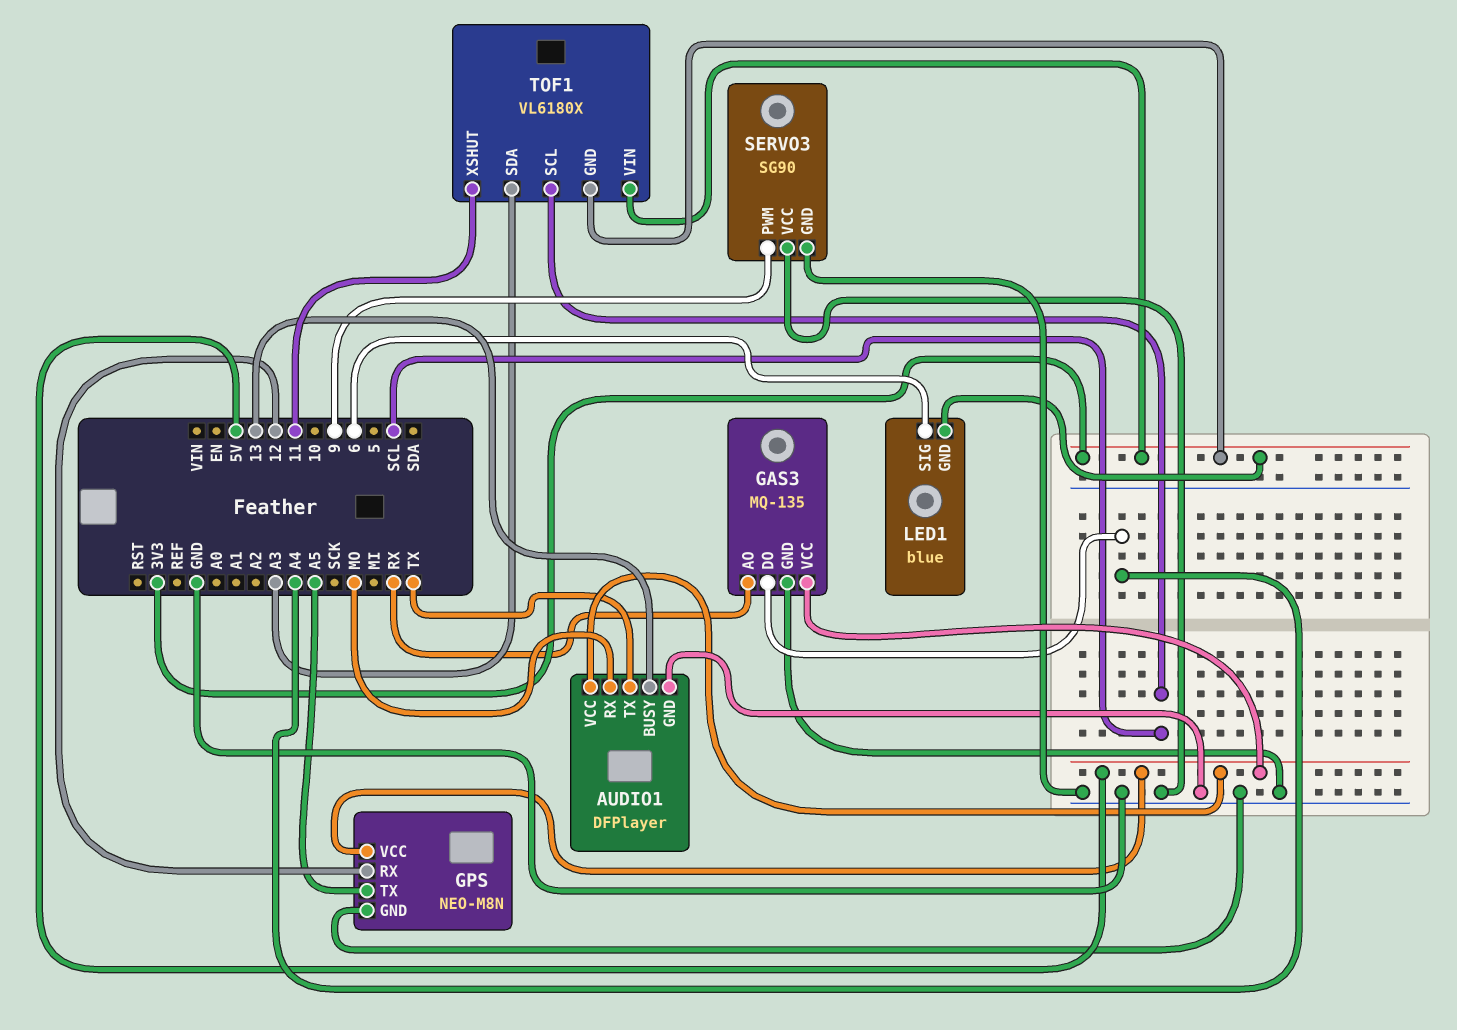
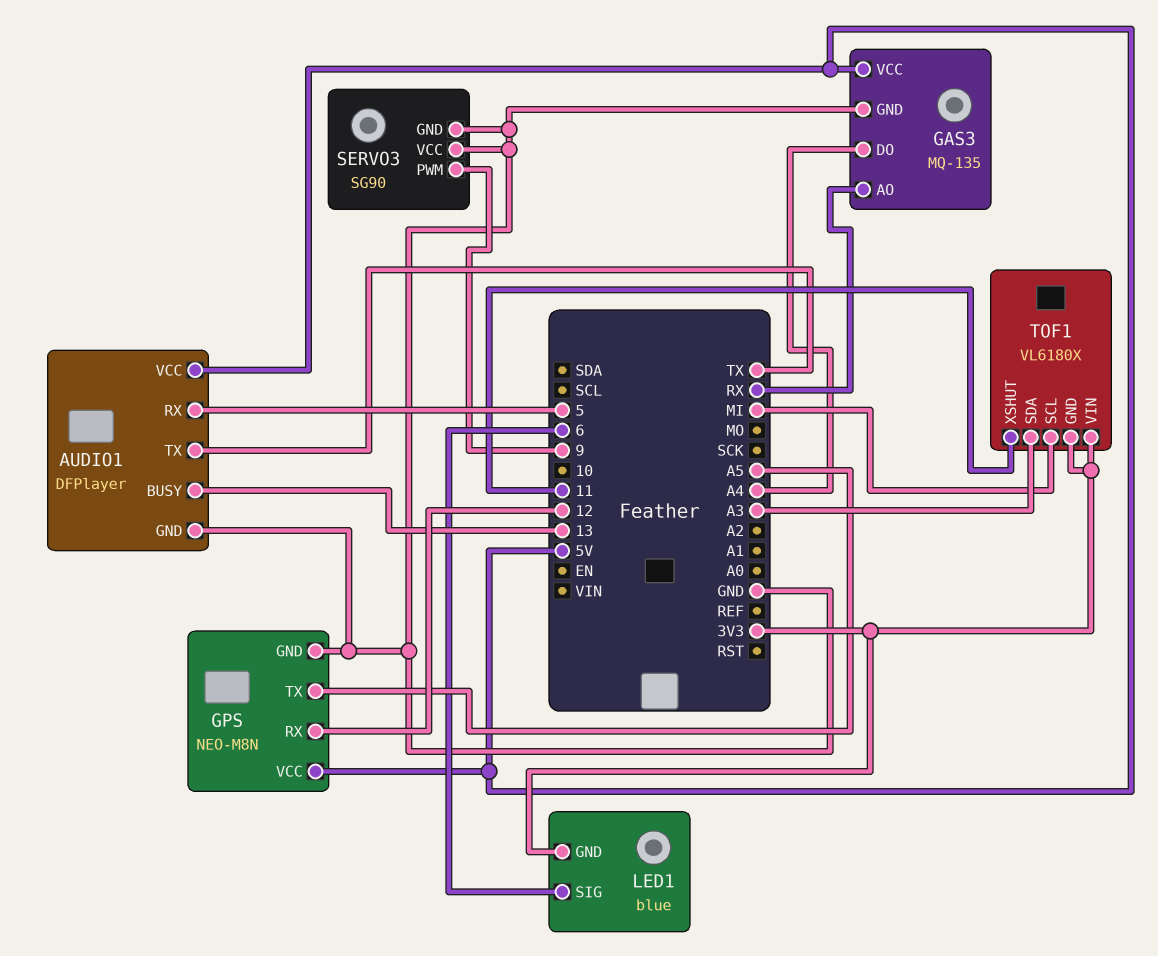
AUDIO1 pin RX: MO -> 5
TOF1 pin SCL: SCL -> MI

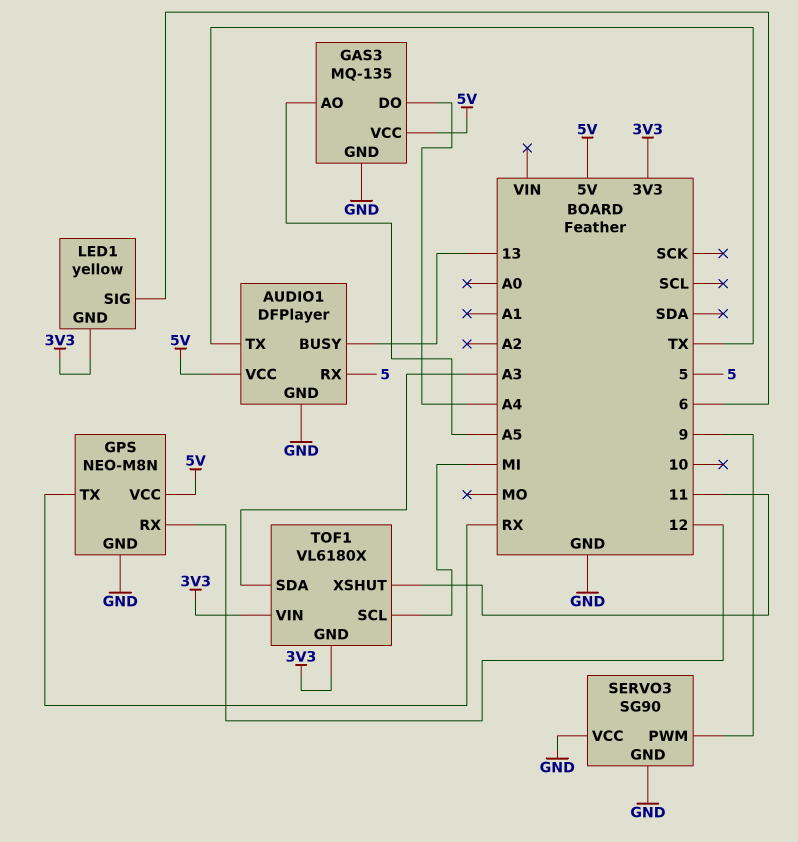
GAS3 pin AO: RX -> A5
GPS pin TX: A5 -> RX
LED1: blue -> yellow

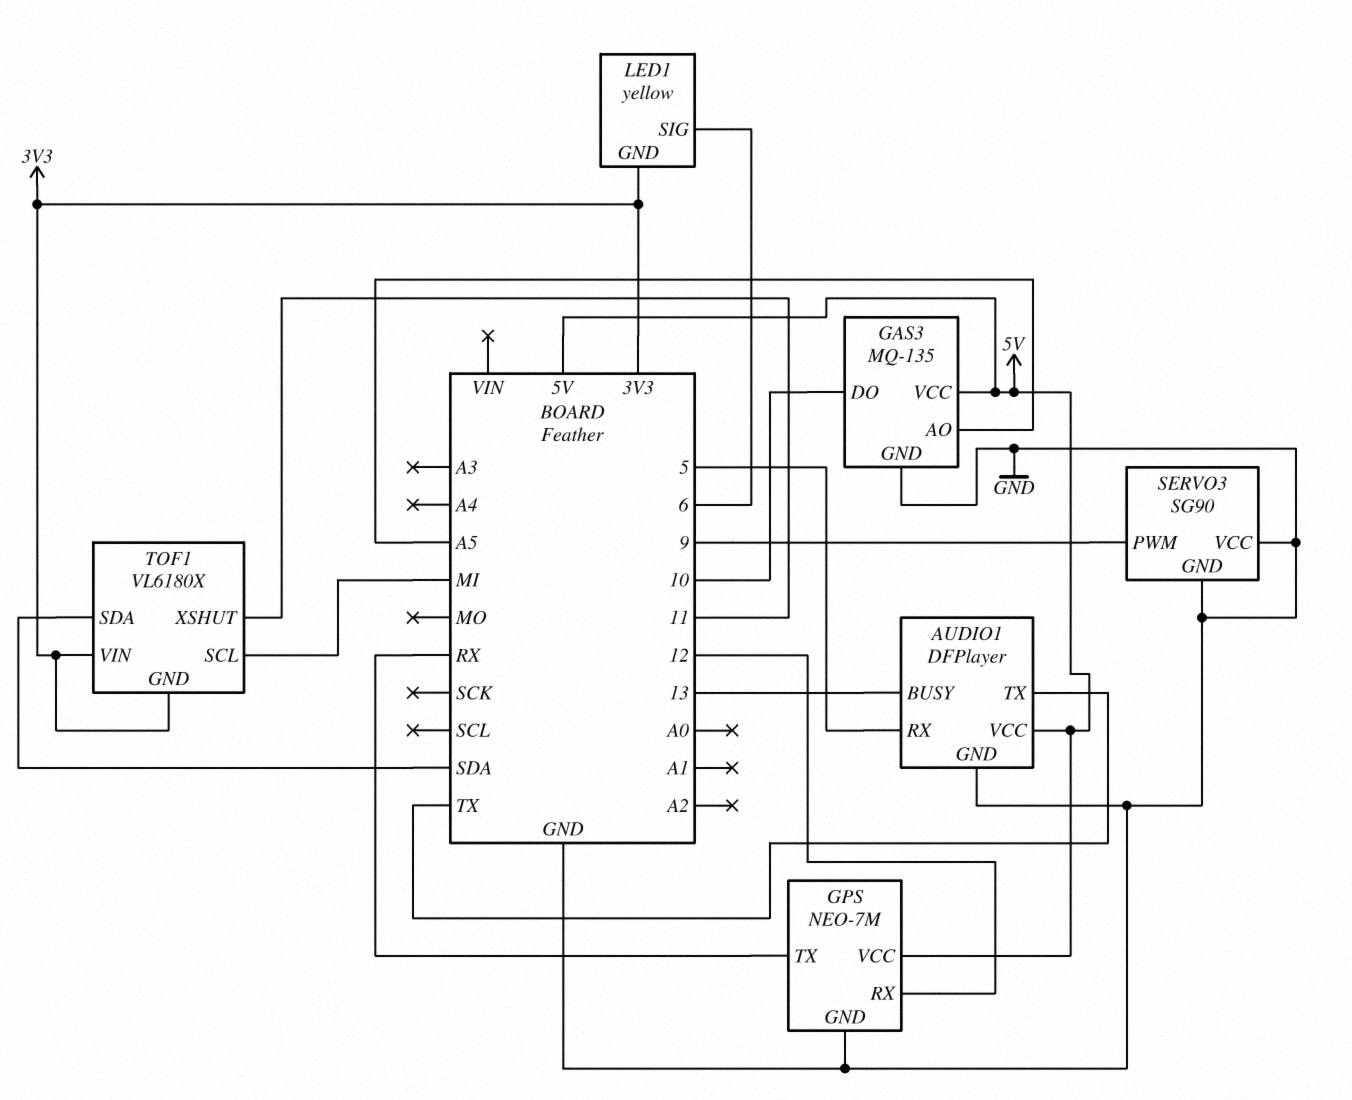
GAS3 pin DO: A4 -> 10
GPS: NEO-M8N -> NEO-7M
TOF1 pin SDA: A3 -> SDA

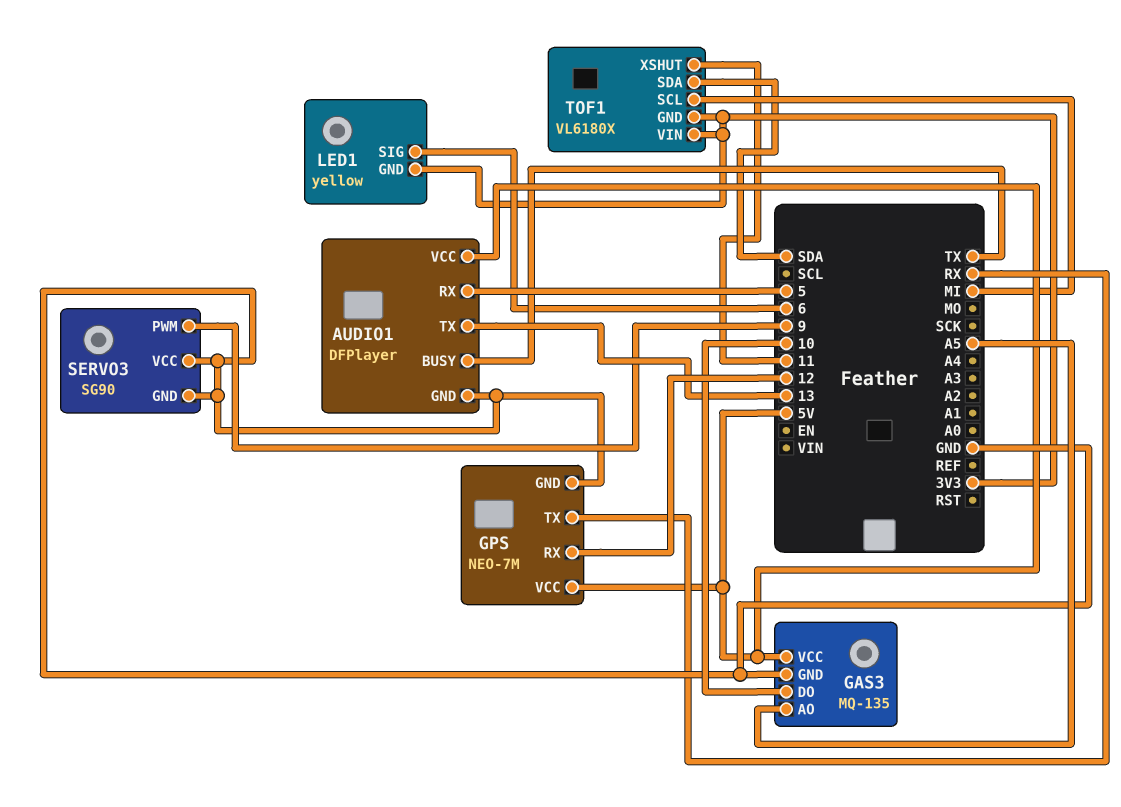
AUDIO1 pin BUSY: 13 -> TX
AUDIO1 pin TX: TX -> 13

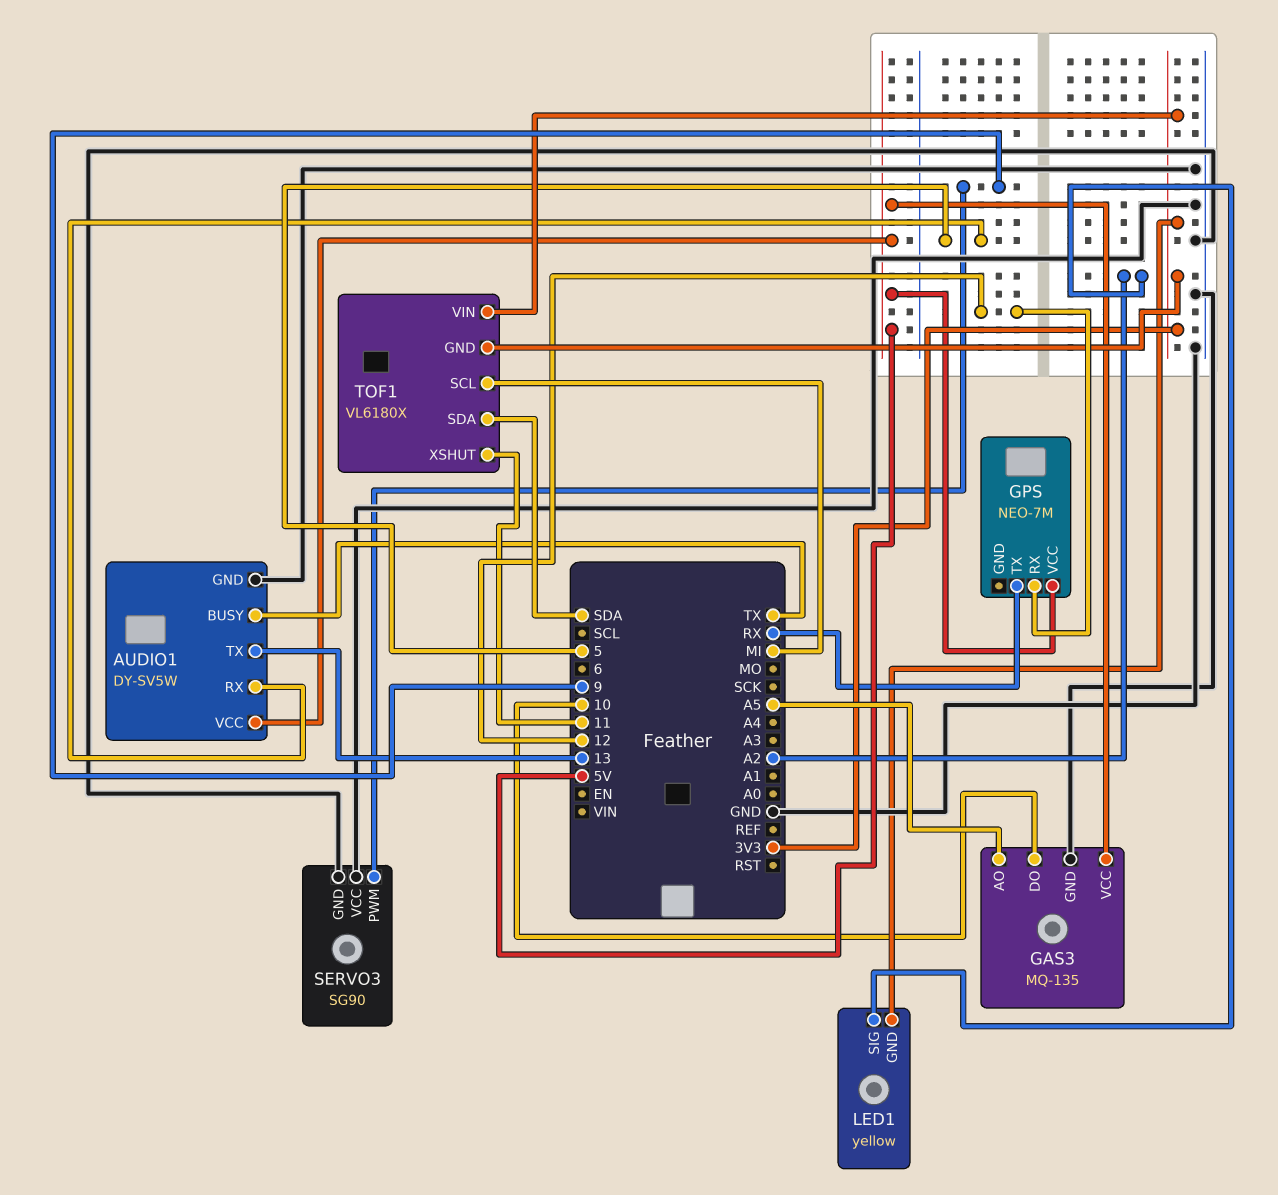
AUDIO1: DFPlayer -> DY-SV5W
GPS pin GND: GND -> none
LED1 pin SIG: 6 -> A2

